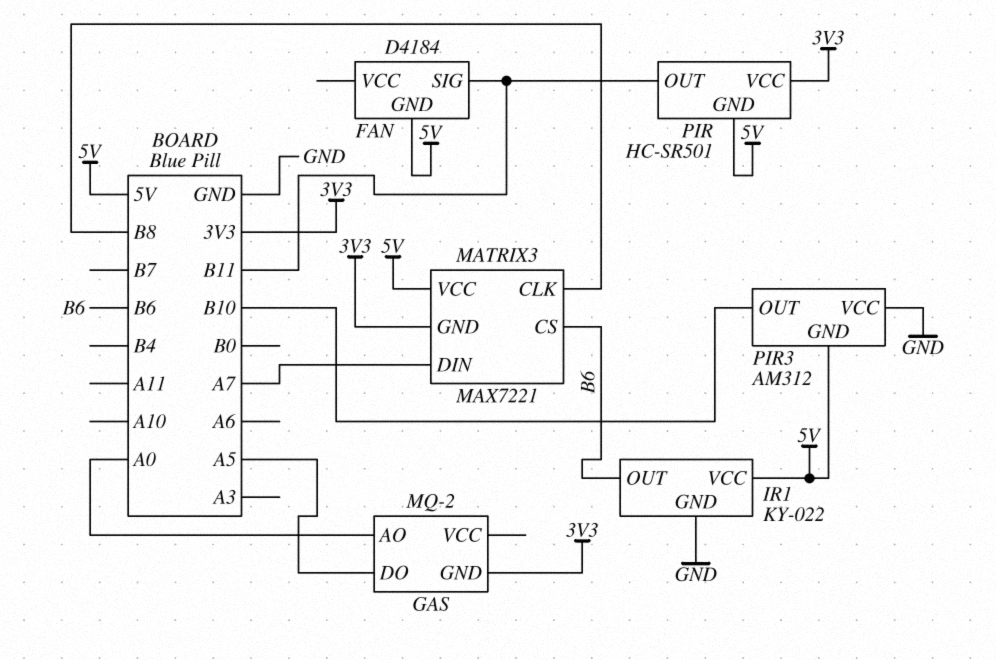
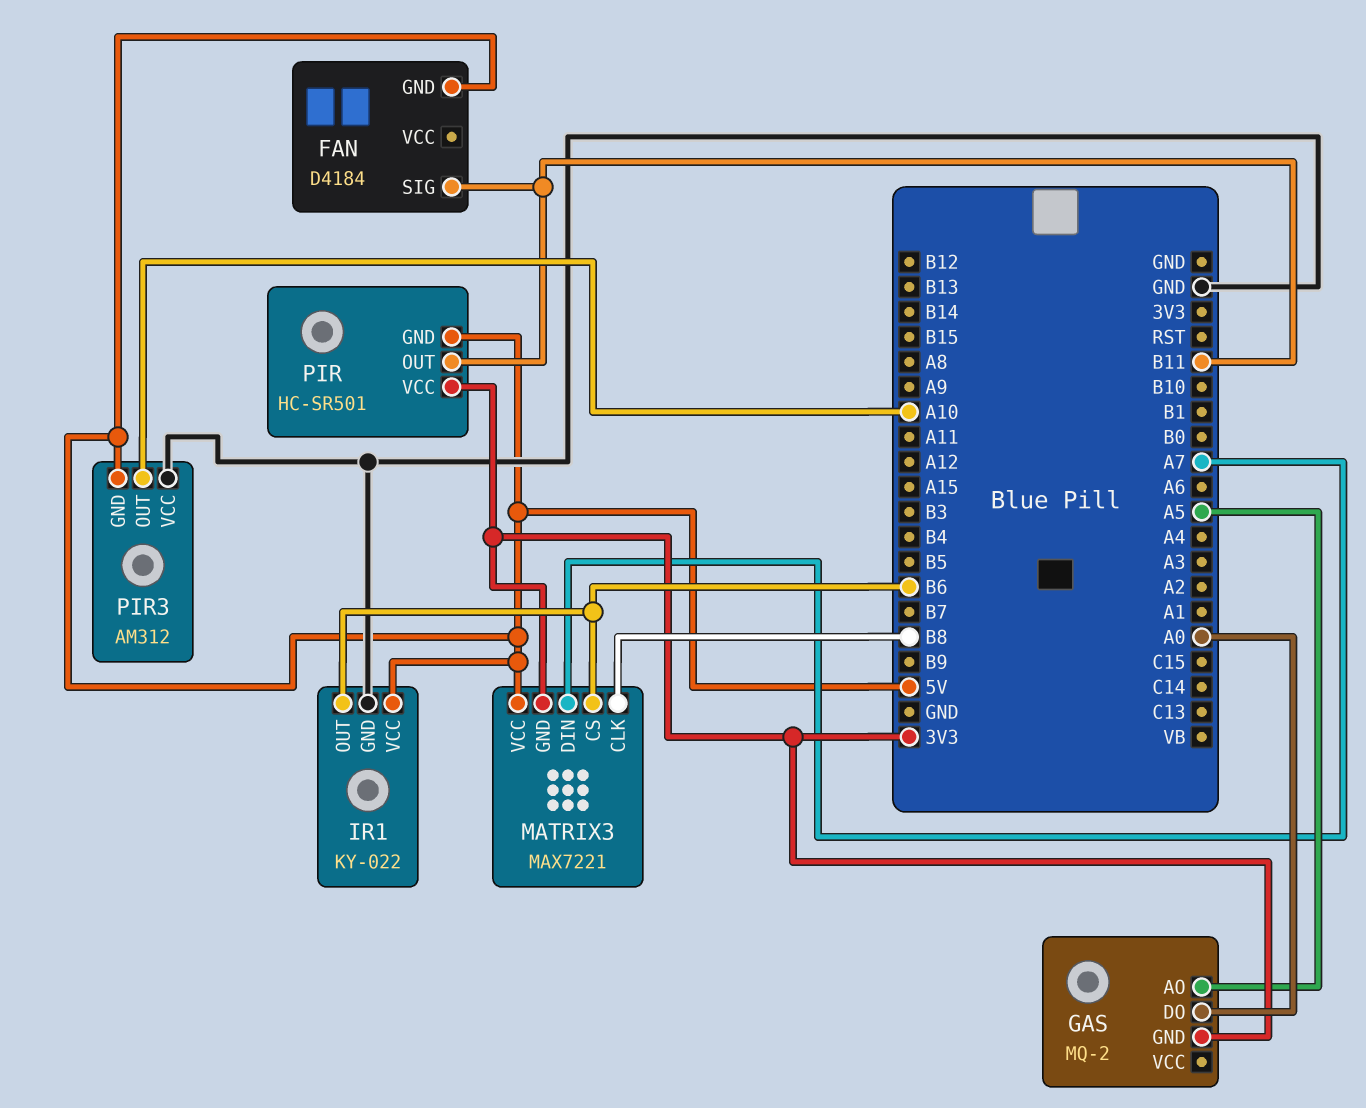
GAS pin AO: A0 -> A5
GAS pin DO: A5 -> A0
PIR3 pin OUT: B10 -> A10

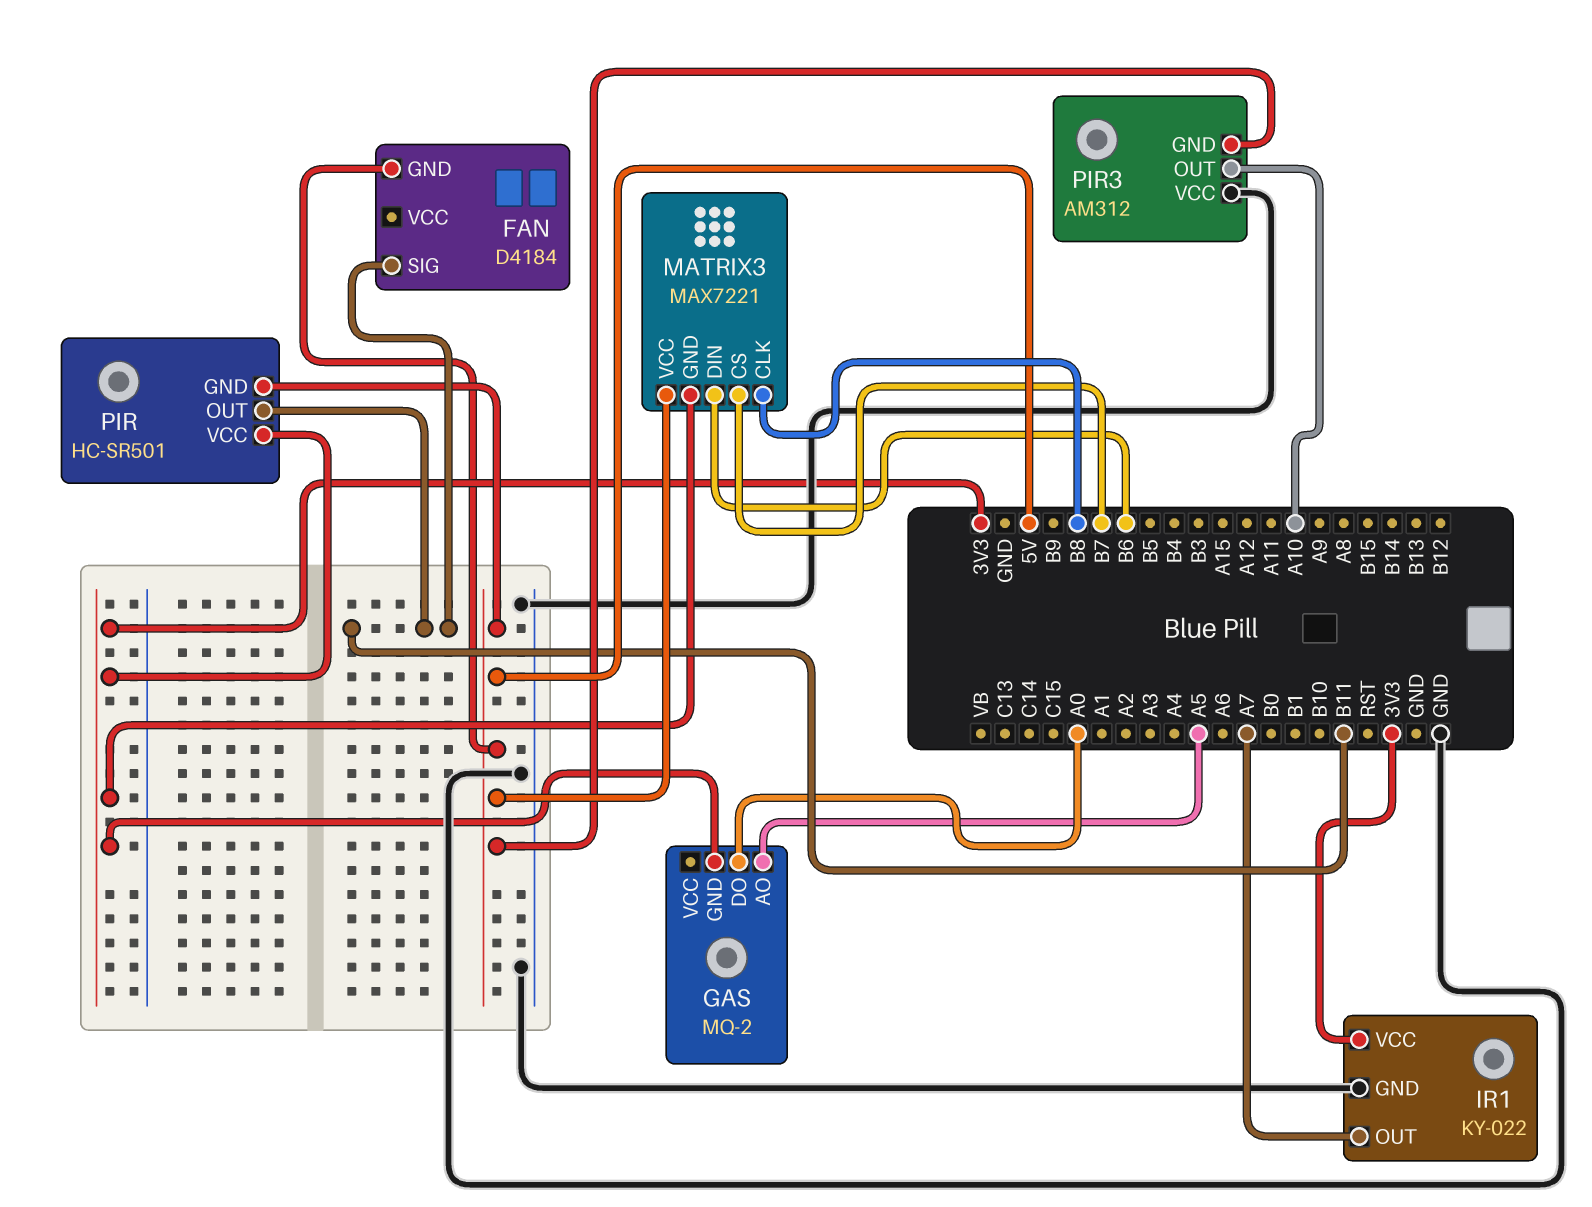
IR1 pin OUT: B6 -> A7
IR1 pin VCC: 5V -> 3V3
MATRIX3 pin CS: B6 -> B7
MATRIX3 pin DIN: A7 -> B6

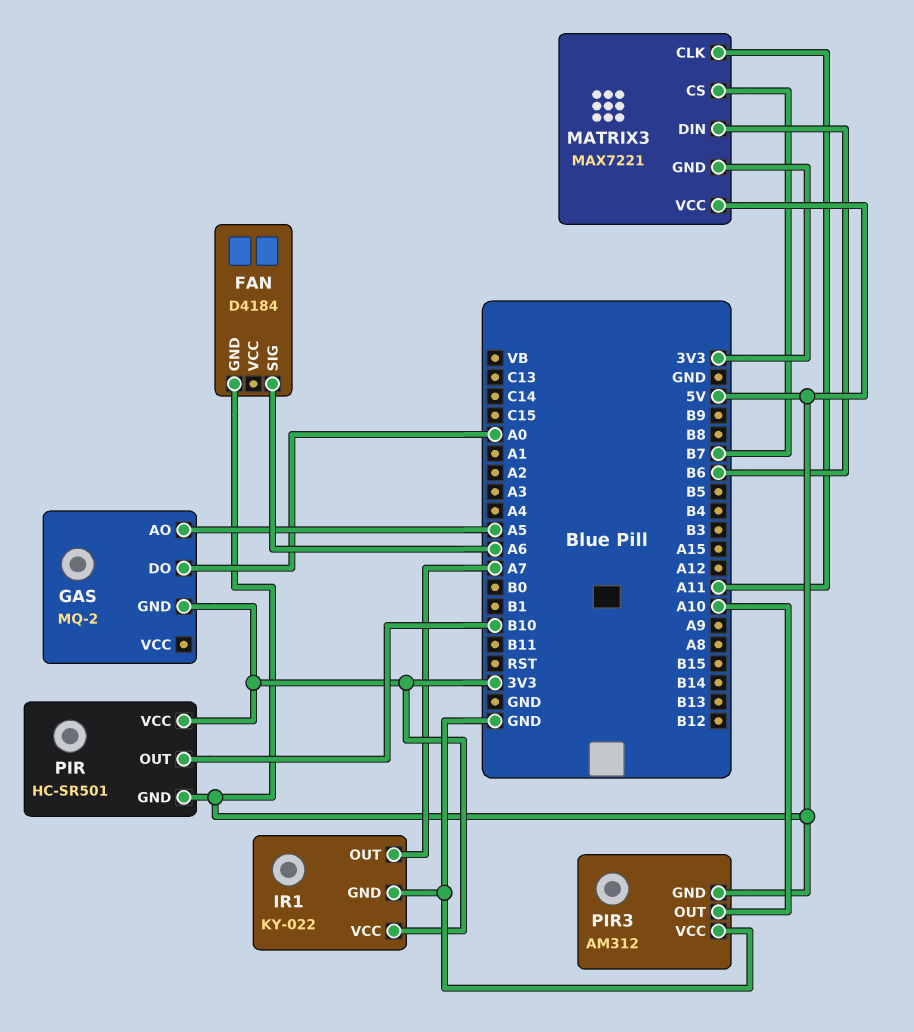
FAN pin SIG: B11 -> A6
MATRIX3 pin CLK: B8 -> A11
PIR pin OUT: B11 -> B10

